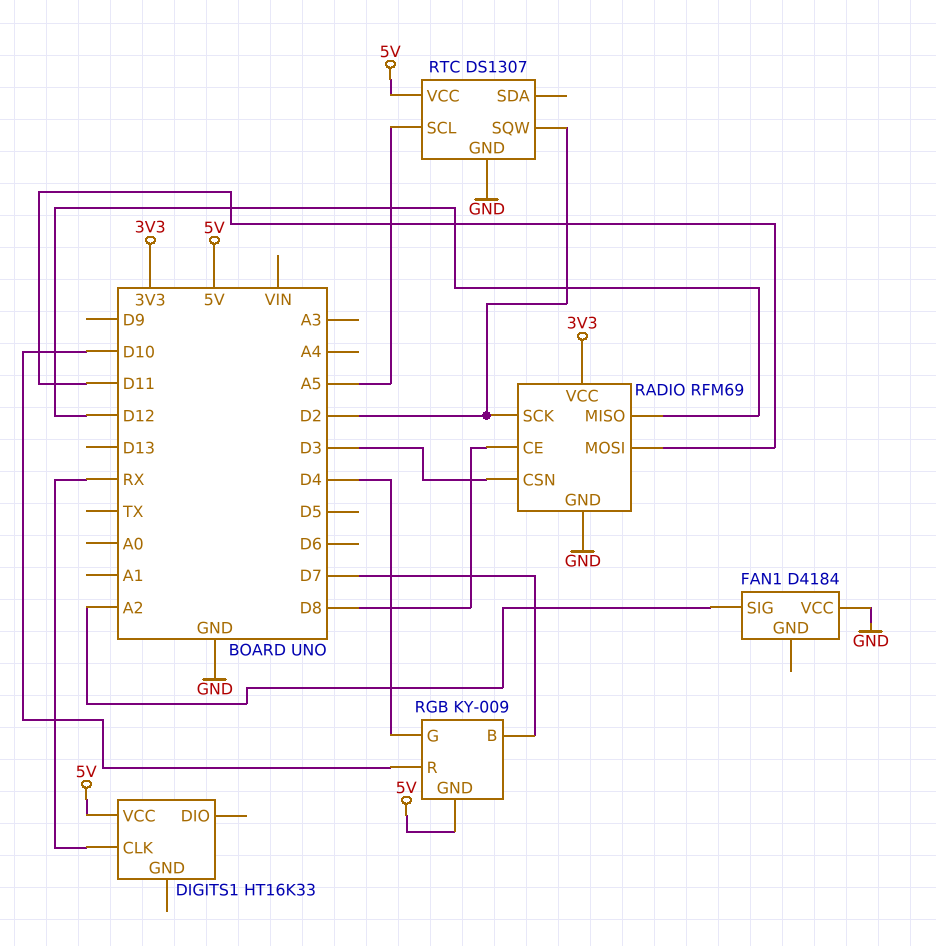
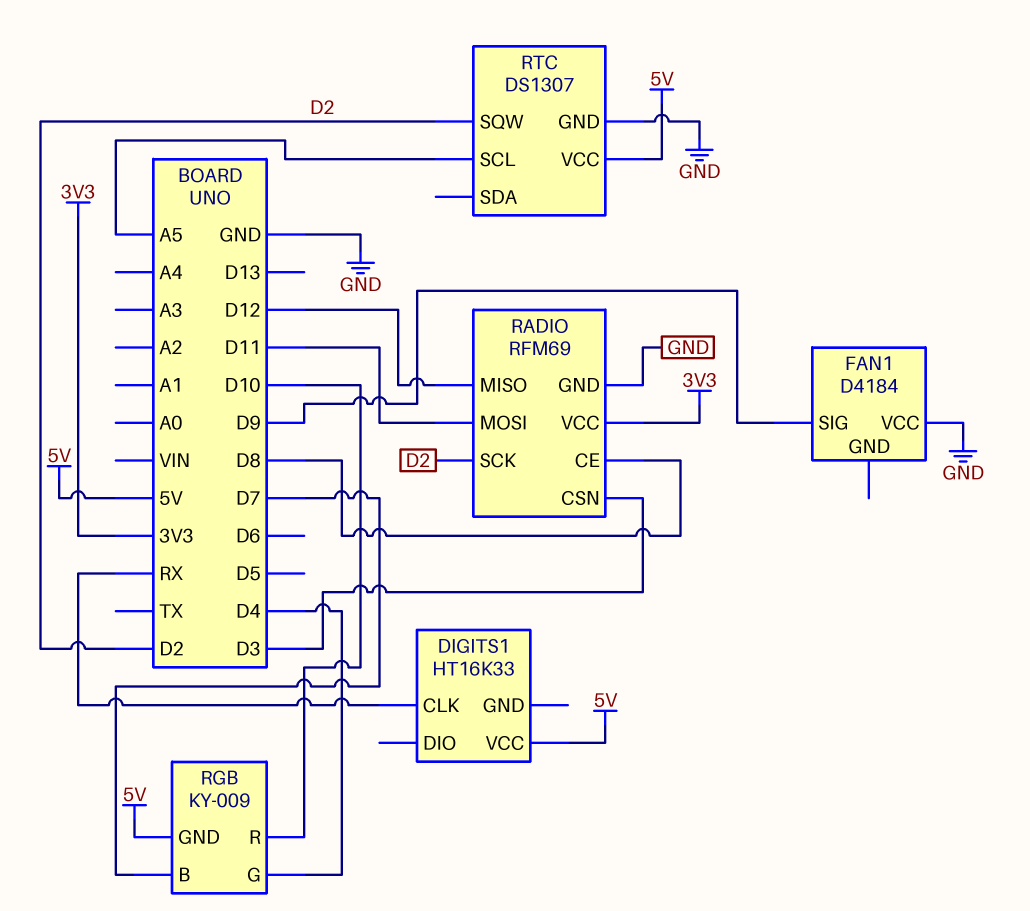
FAN1 pin SIG: A2 -> D9

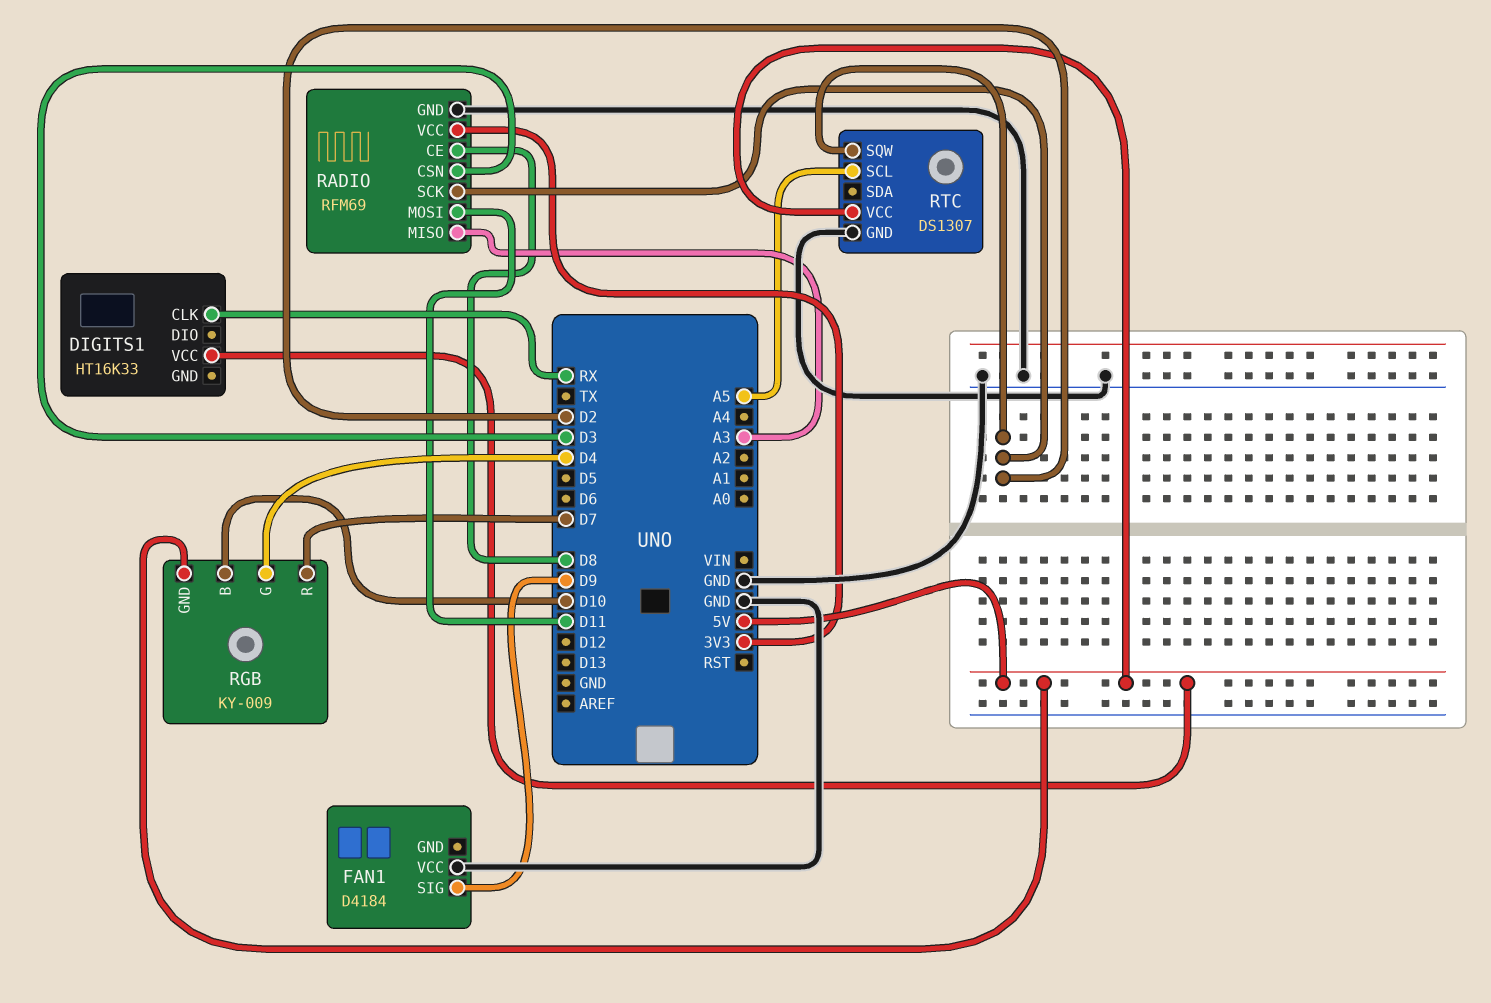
RADIO pin MISO: D12 -> A3
RGB pin B: D7 -> D10
RGB pin R: D10 -> D7

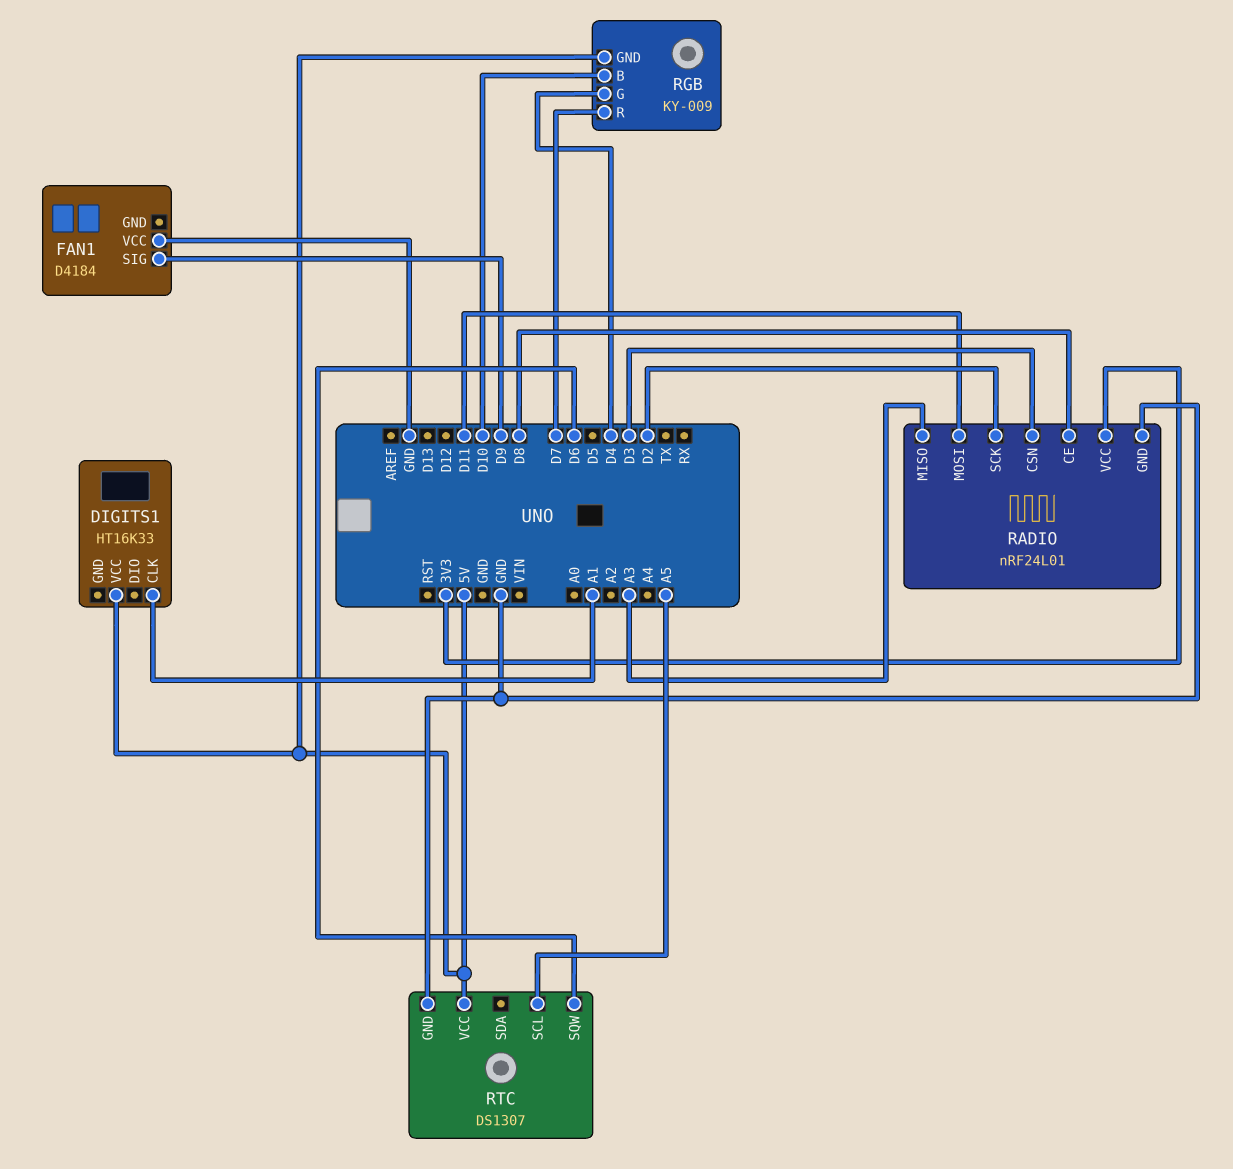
DIGITS1 pin CLK: RX -> A1
RADIO: RFM69 -> nRF24L01
RTC pin SQW: D2 -> D6

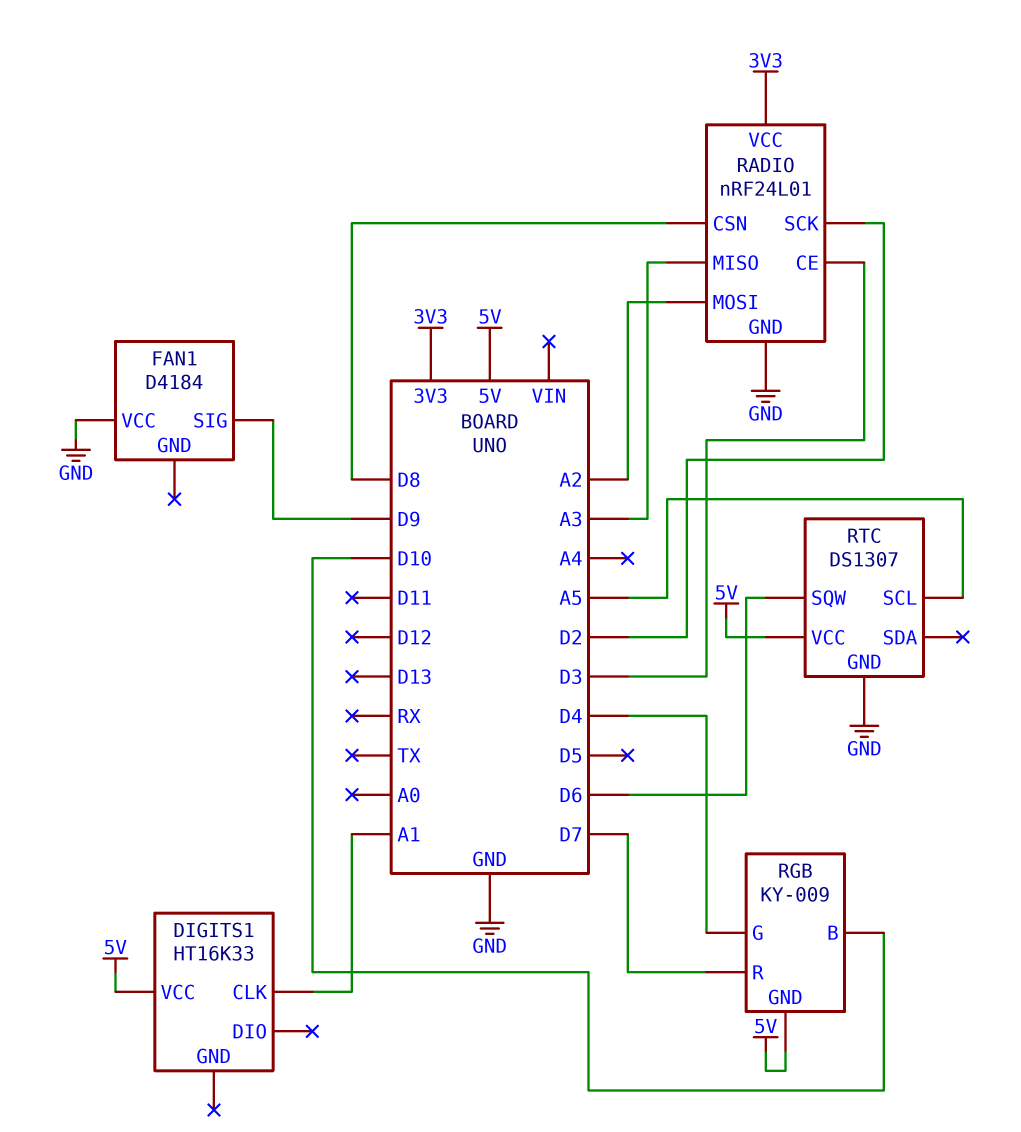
RADIO pin CE: D8 -> D3
RADIO pin CSN: D3 -> D8
RADIO pin MOSI: D11 -> A2

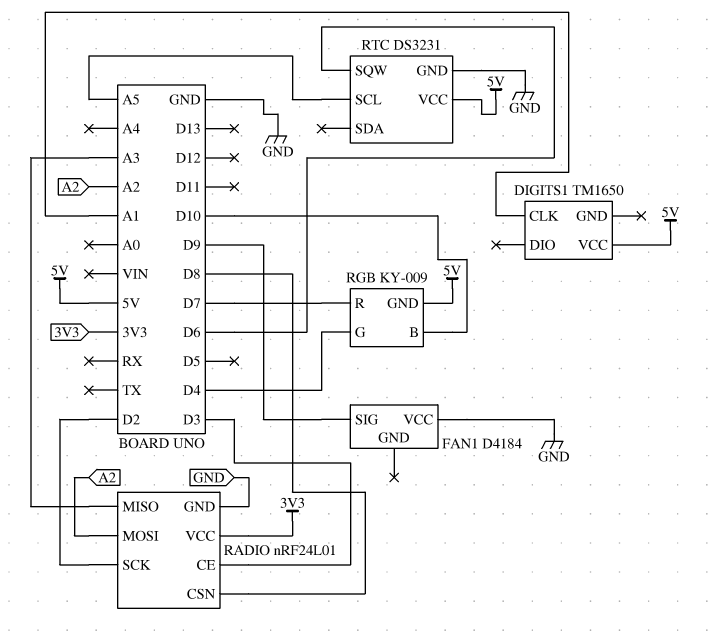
DIGITS1: HT16K33 -> TM1650
RTC: DS1307 -> DS3231

